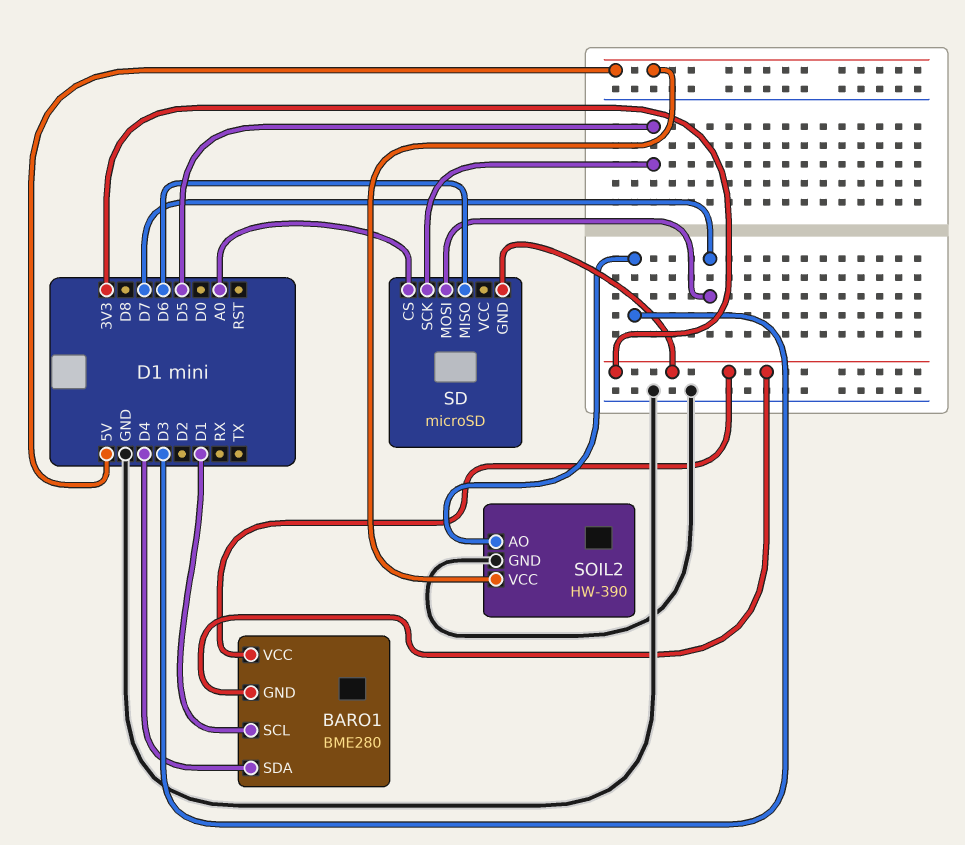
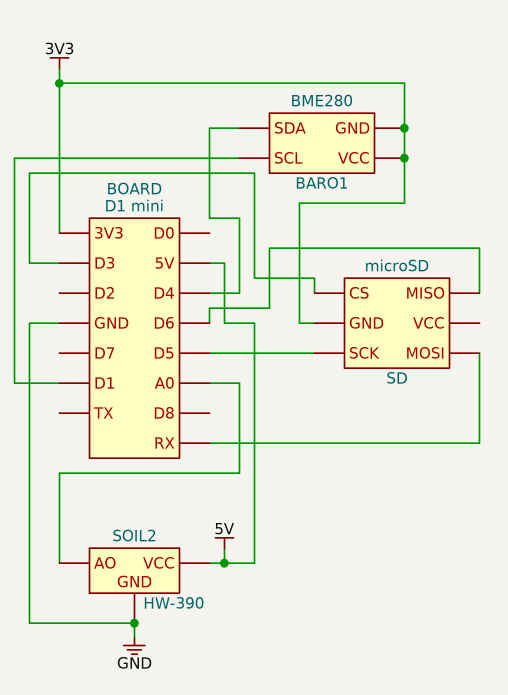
SD pin CS: A0 -> D3
SD pin MOSI: D7 -> RX
SOIL2 pin AO: D3 -> A0

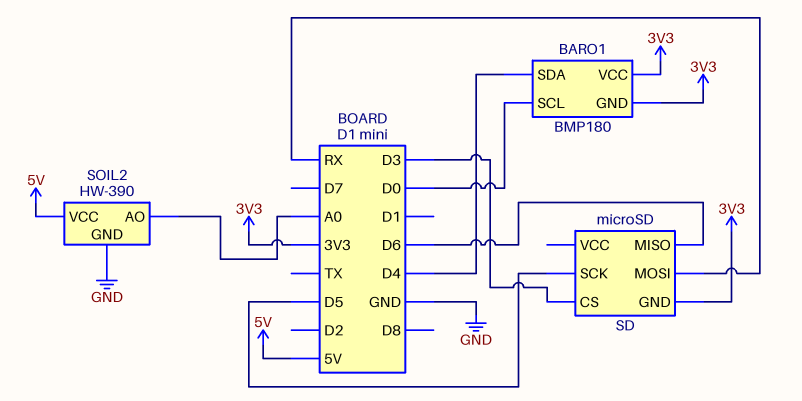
BARO1: BME280 -> BMP180
BARO1 pin SCL: D1 -> D0

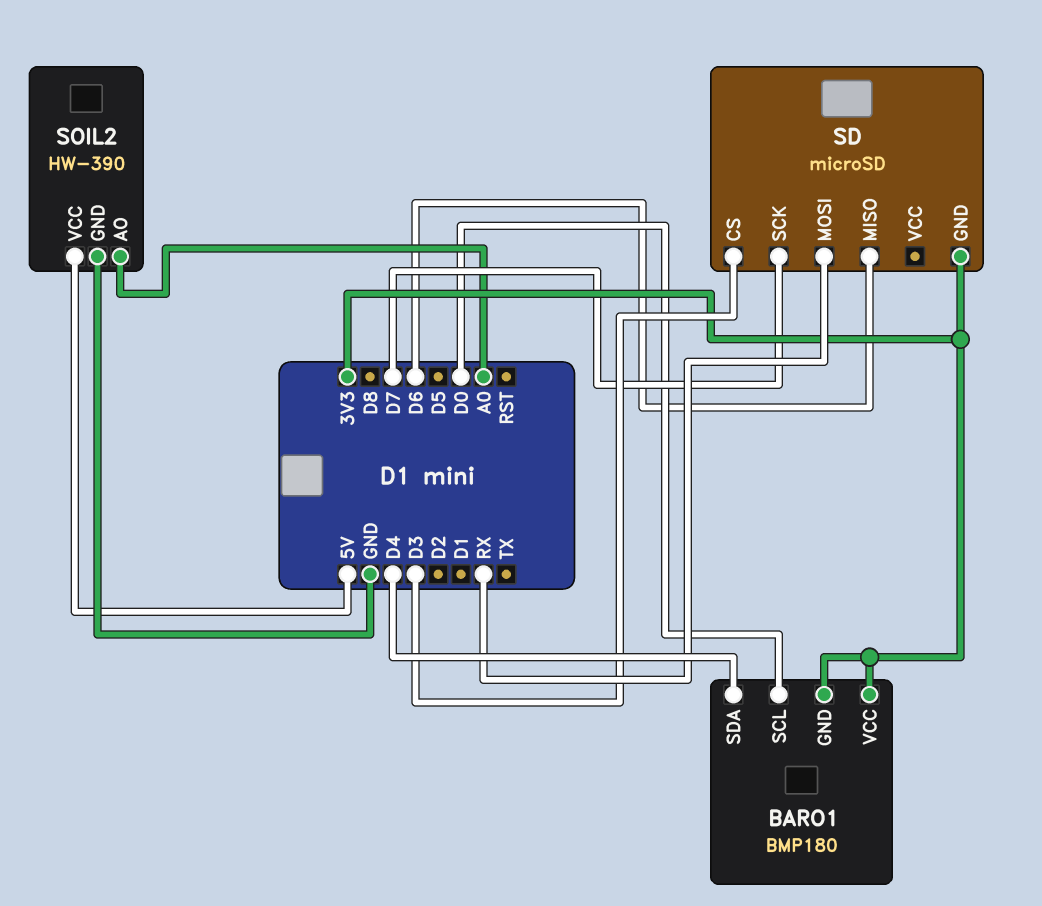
SD pin SCK: D5 -> D7

